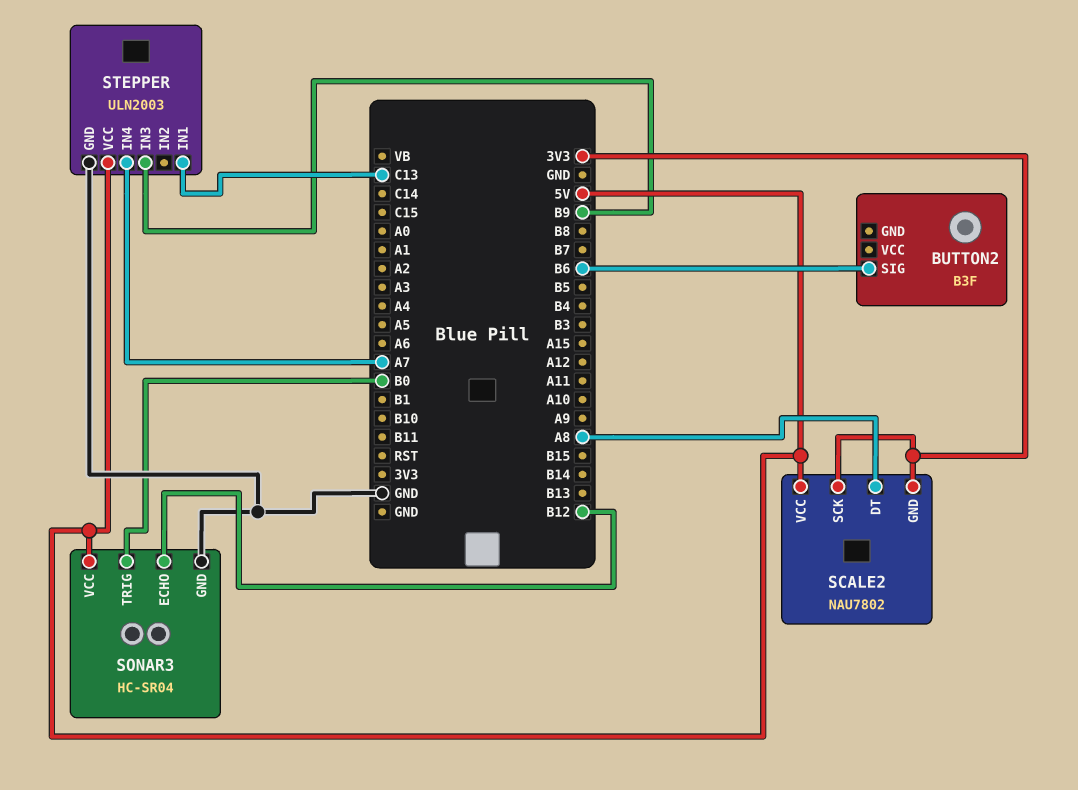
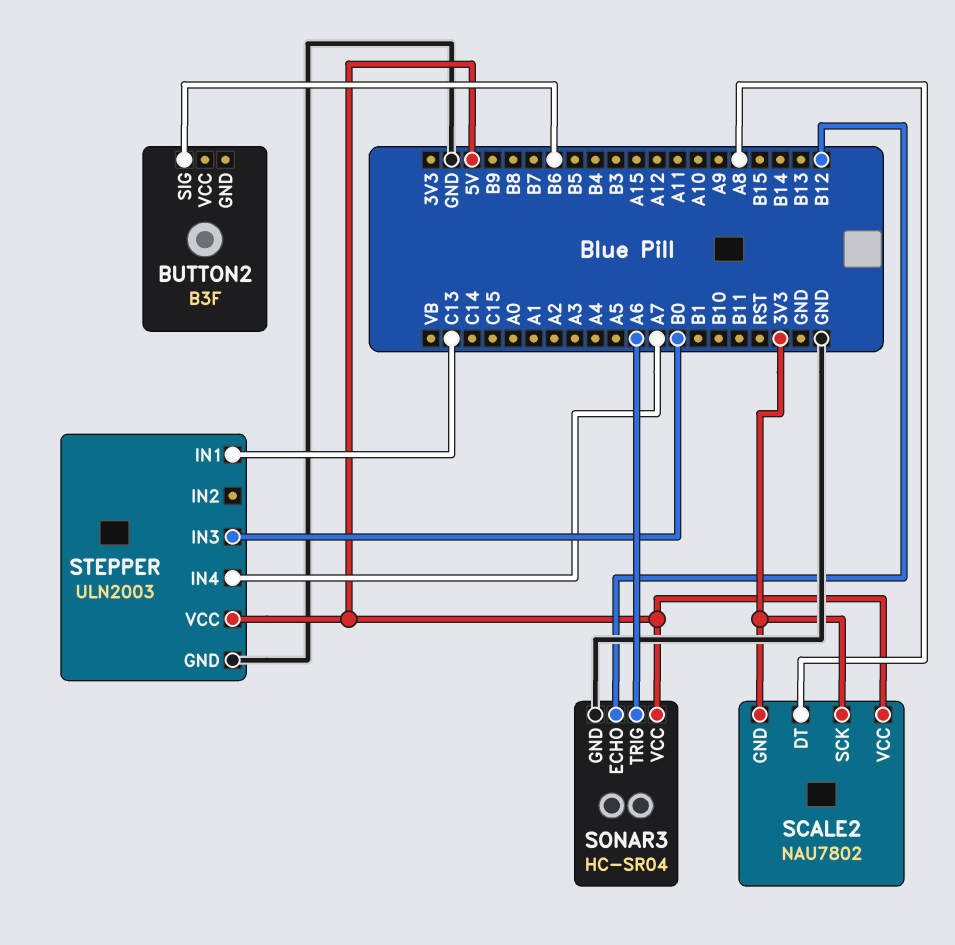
SONAR3 pin TRIG: B0 -> A6
STEPPER pin IN3: B9 -> B0

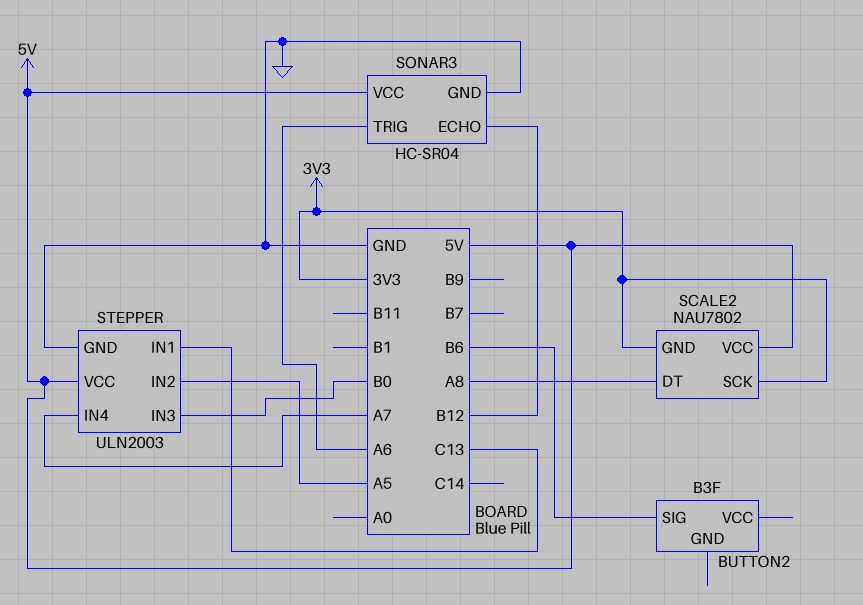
STEPPER pin IN2: none -> A5

